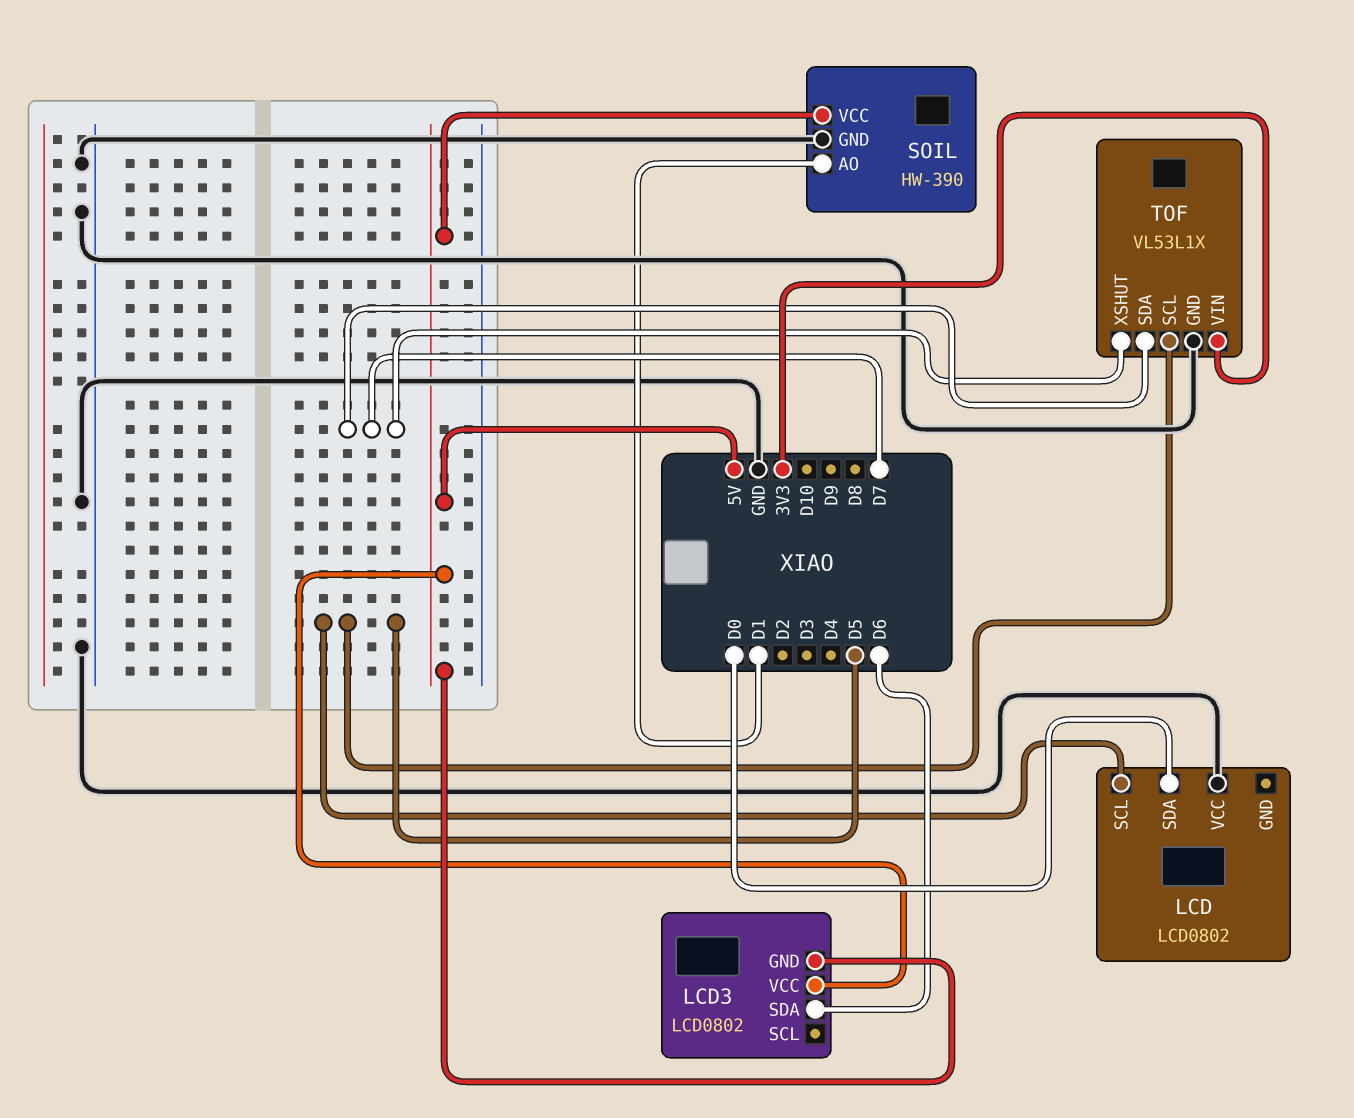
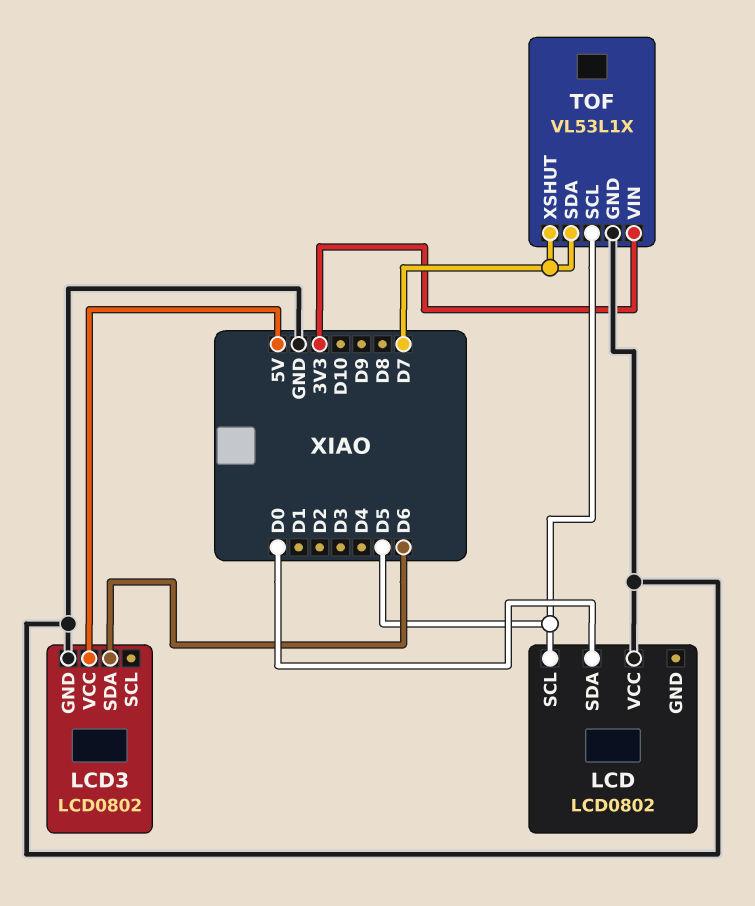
LCD3 pin GND: 5V -> GND
SOIL: HW-390 -> none
SOIL pin AO: D1 -> none
SOIL pin GND: GND -> none
SOIL pin VCC: 5V -> none

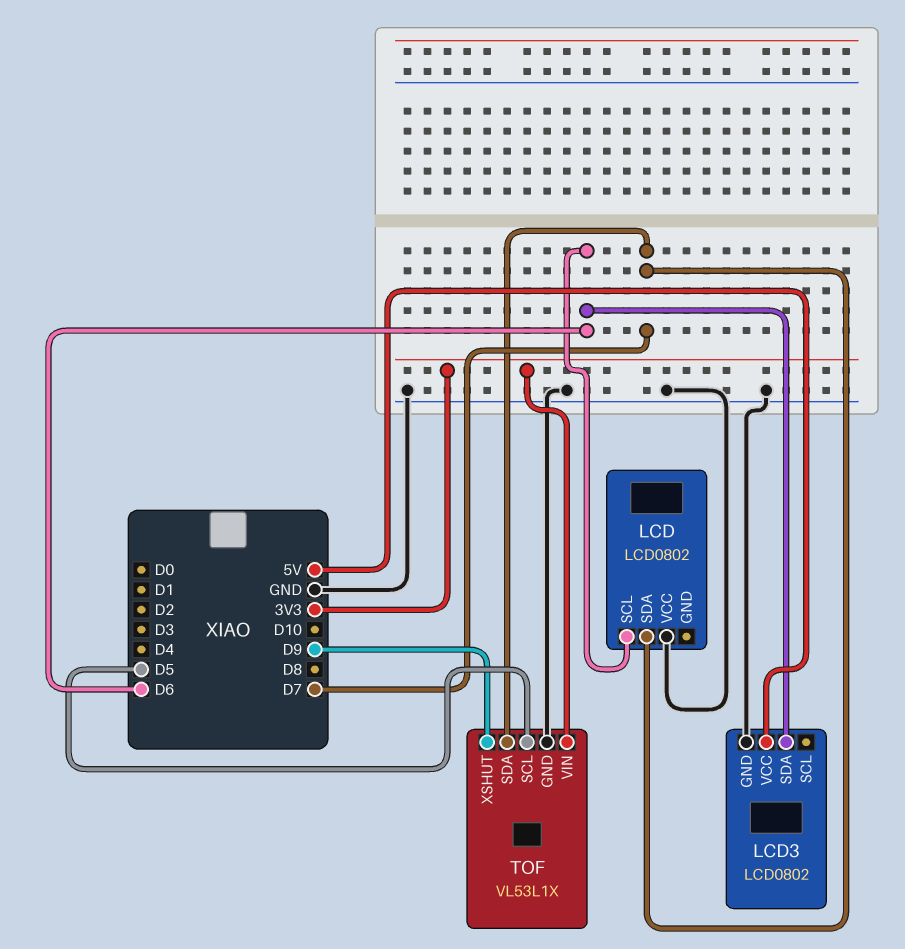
LCD pin SCL: D5 -> D6
LCD pin SDA: D0 -> D7
TOF pin XSHUT: D7 -> D9

